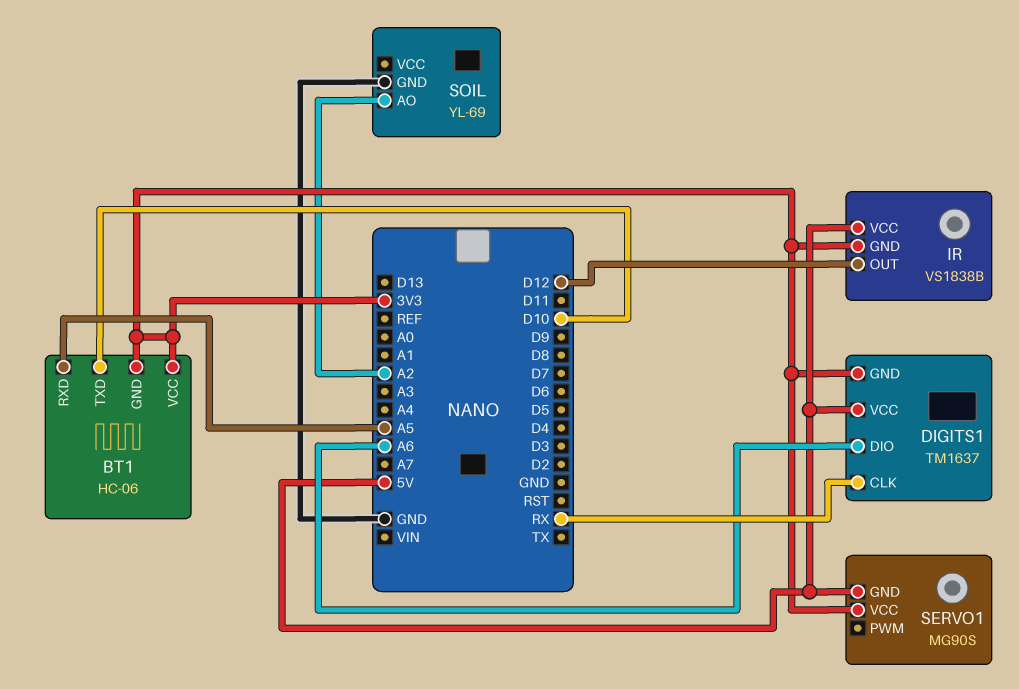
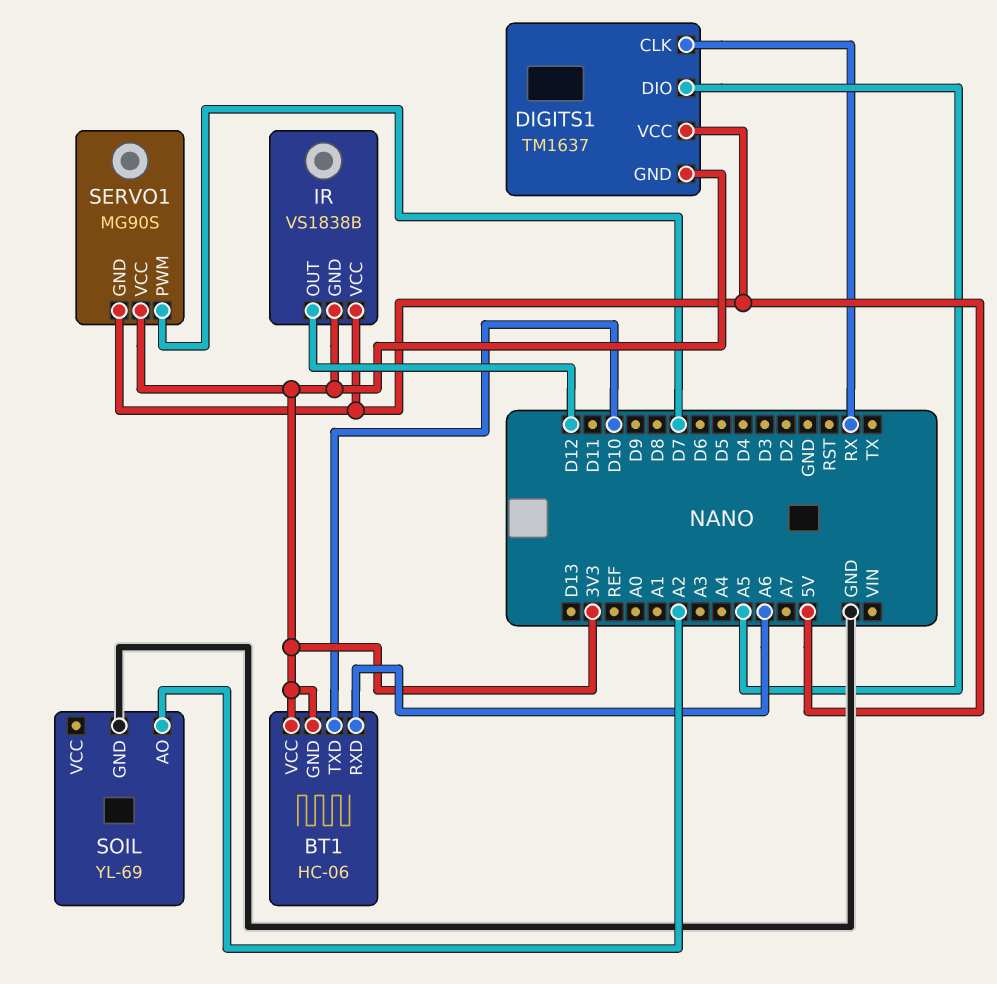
BT1 pin RXD: A5 -> A6
DIGITS1 pin DIO: A6 -> A5
SERVO1 pin PWM: none -> D7

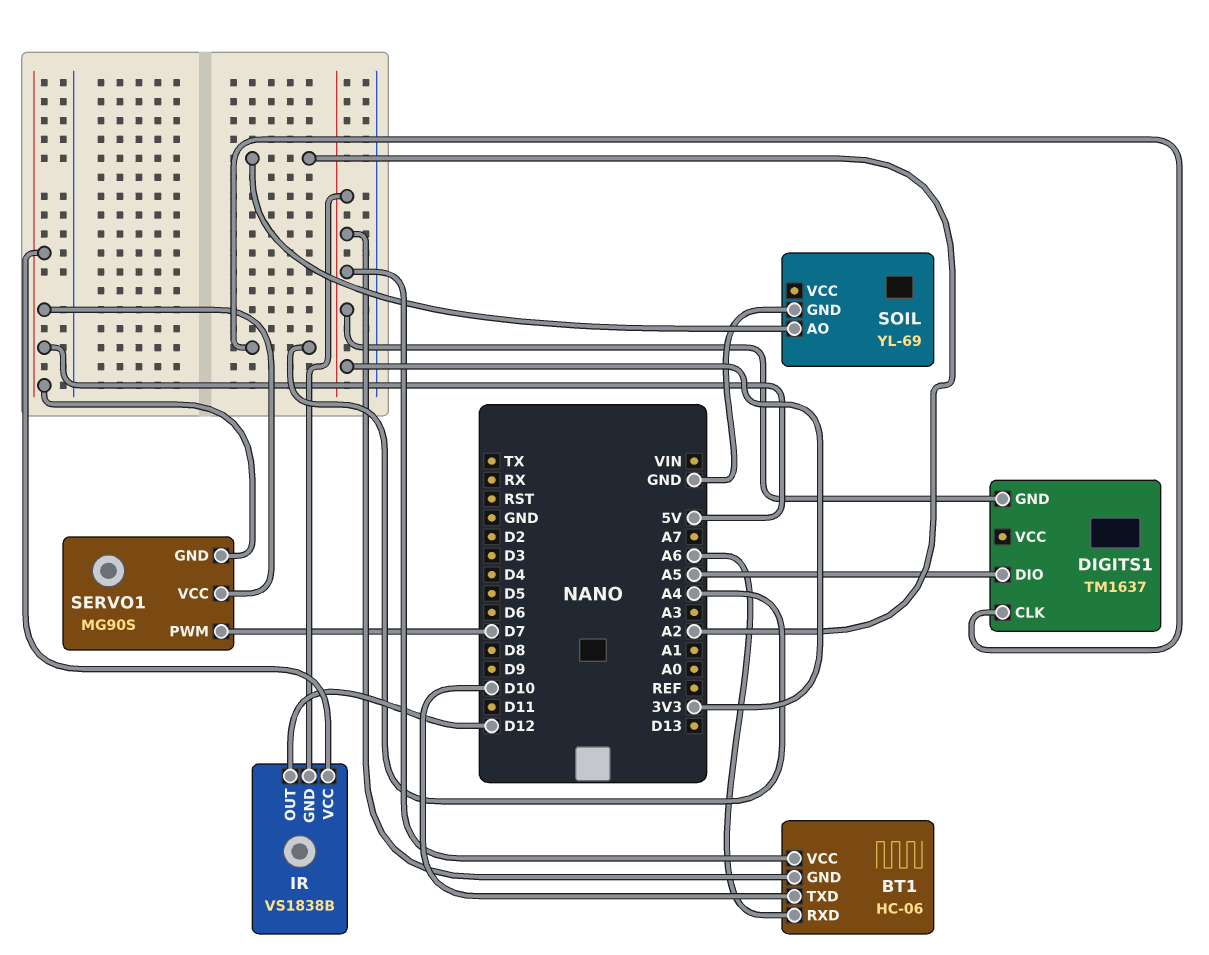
DIGITS1 pin CLK: RX -> A4
DIGITS1 pin VCC: 5V -> none
SERVO1 pin VCC: 3V3 -> 5V

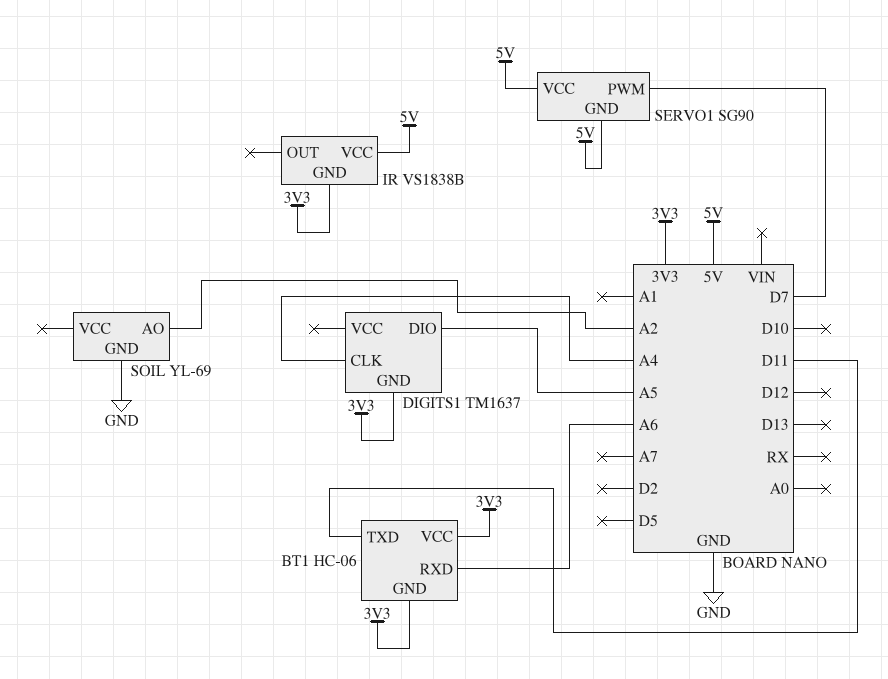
BT1 pin TXD: D10 -> D11
IR pin OUT: D12 -> none
SERVO1: MG90S -> SG90

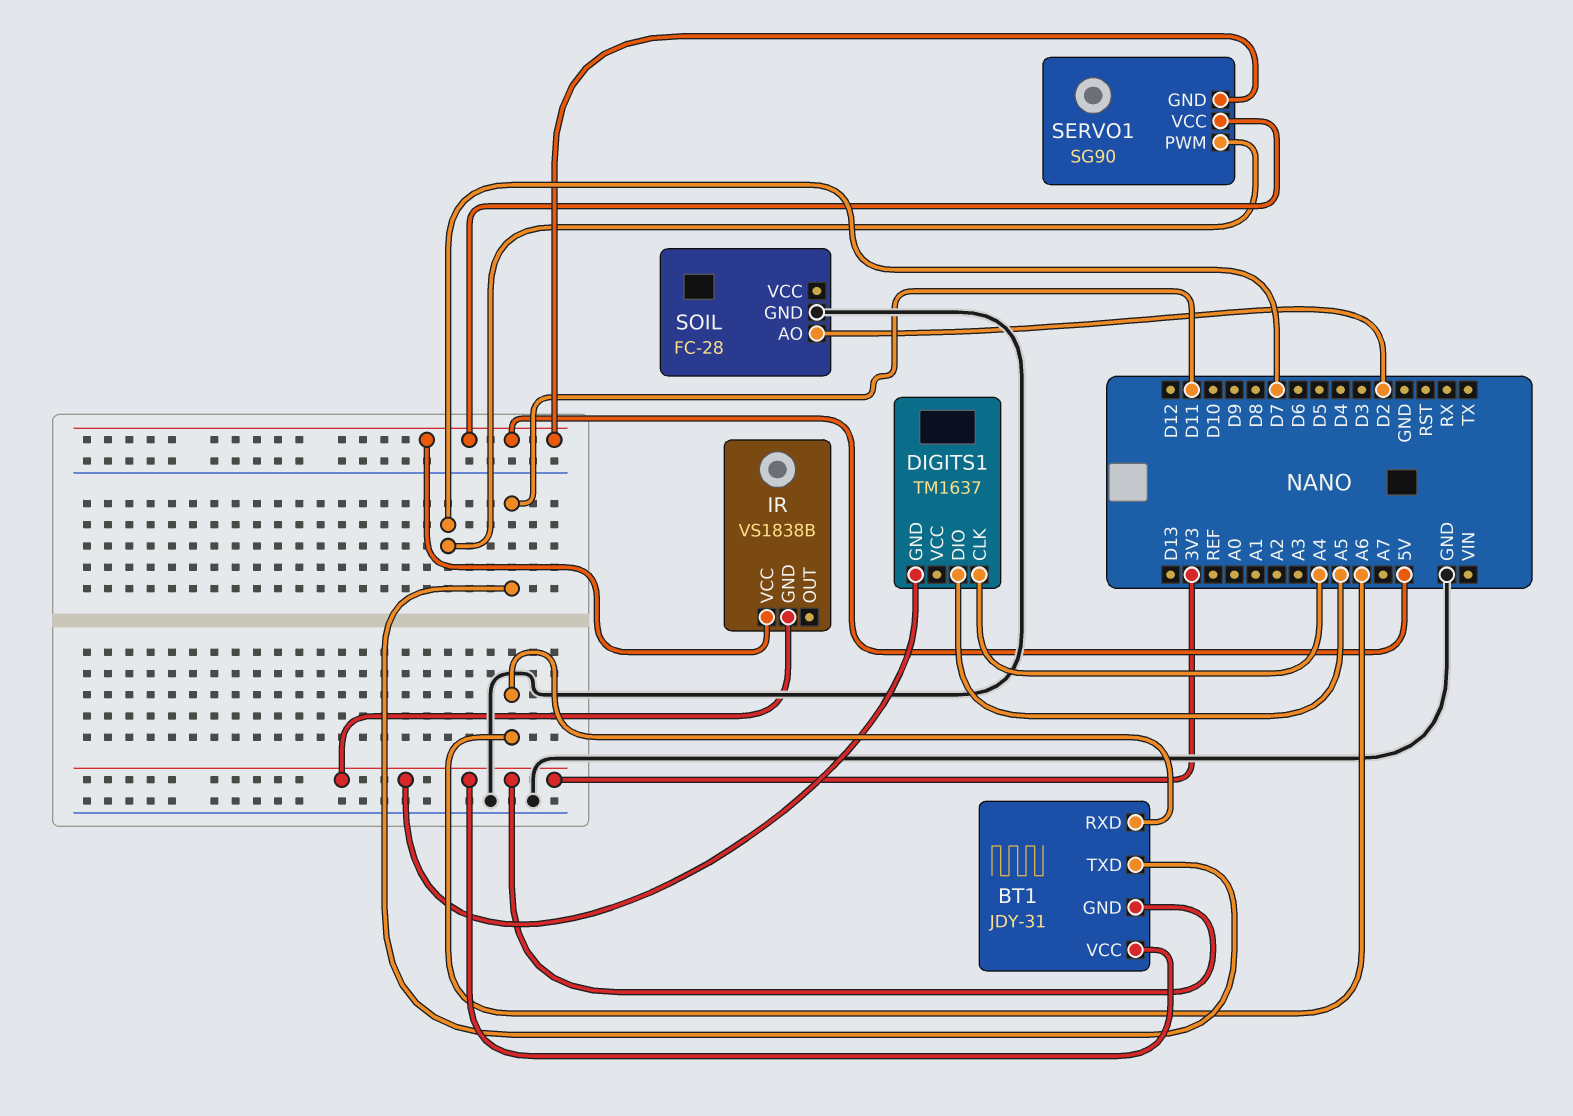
BT1: HC-06 -> JDY-31
SOIL: YL-69 -> FC-28
SOIL pin AO: A2 -> D2

